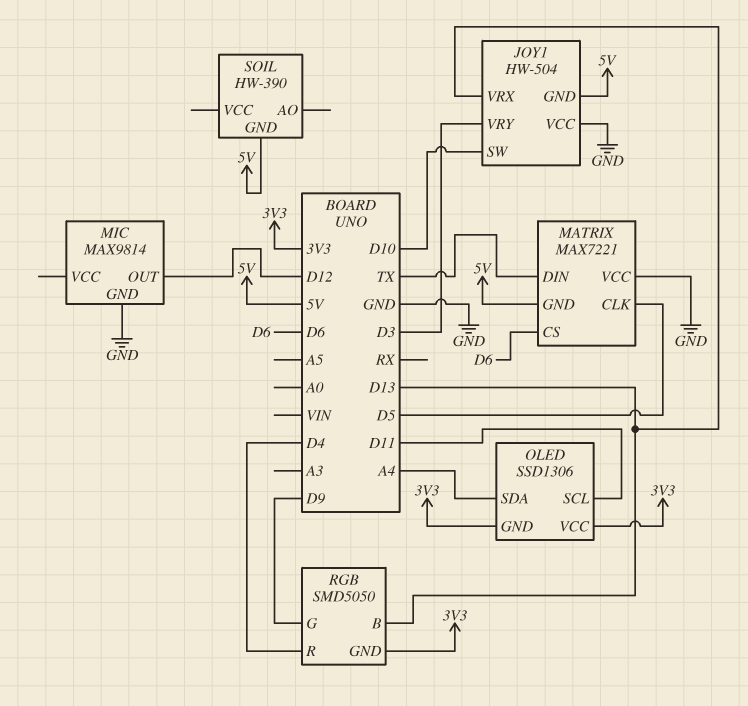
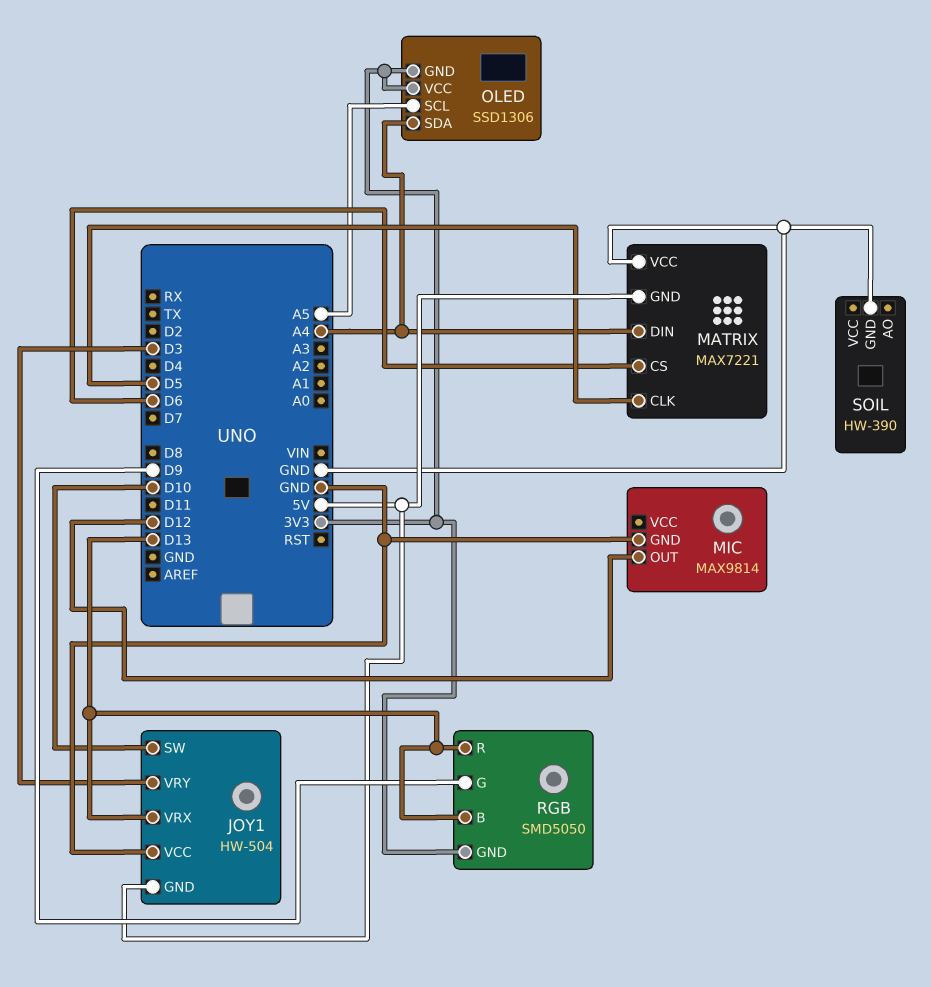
MATRIX pin DIN: TX -> A4
OLED pin SCL: D11 -> A5
RGB pin R: D4 -> D13
SOIL pin GND: 5V -> GND

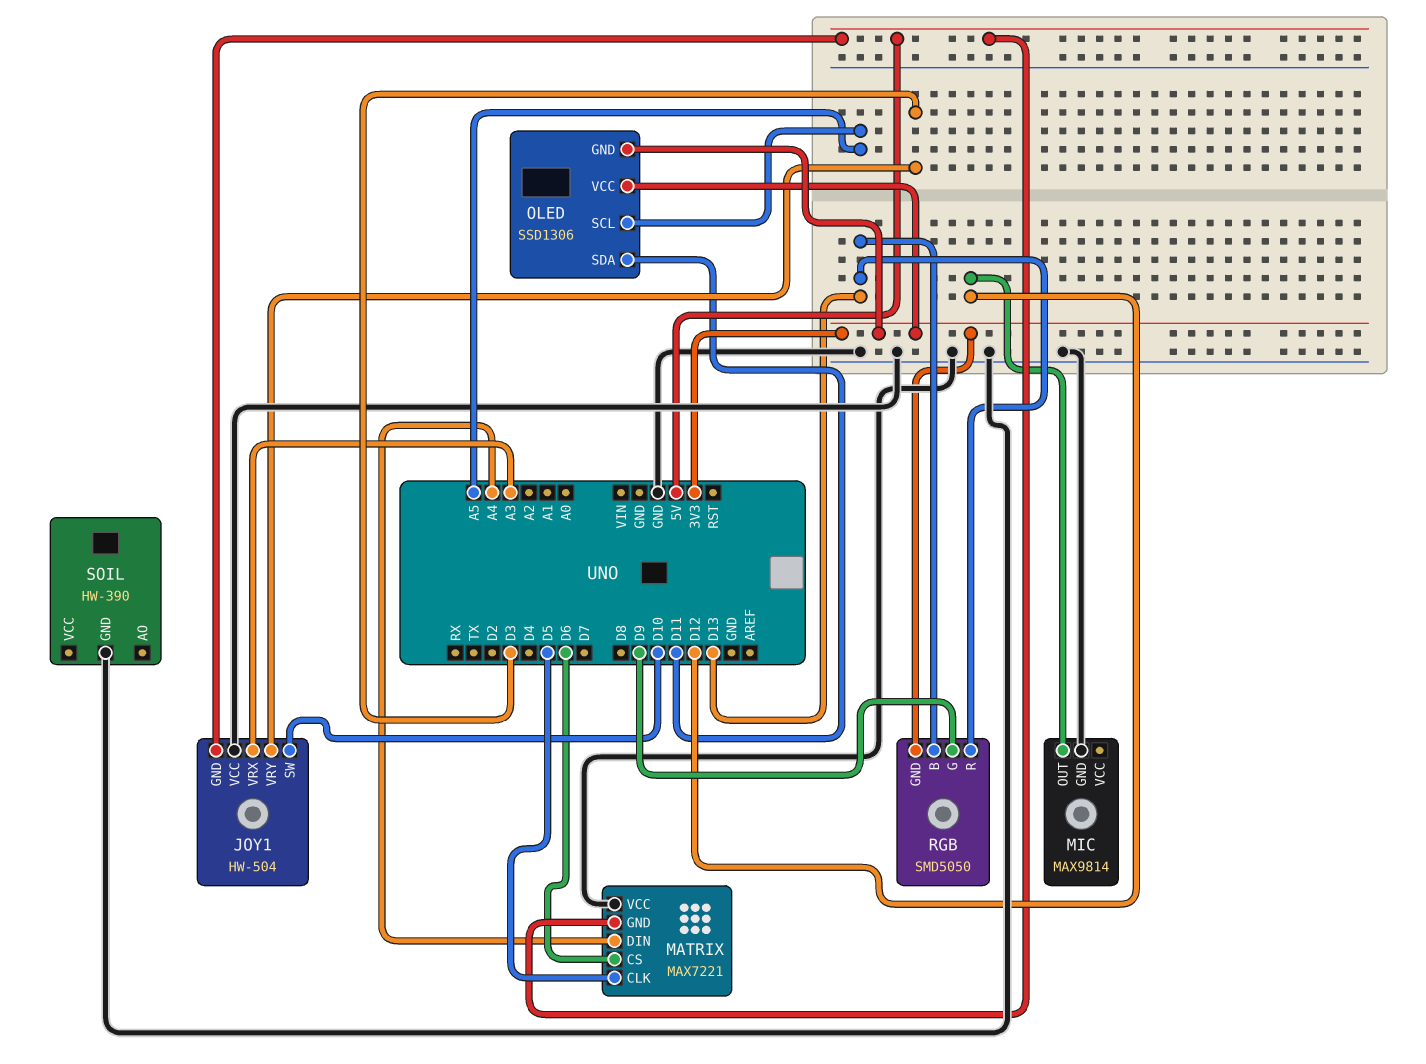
JOY1 pin VRX: D13 -> A3
OLED pin SDA: A4 -> D11

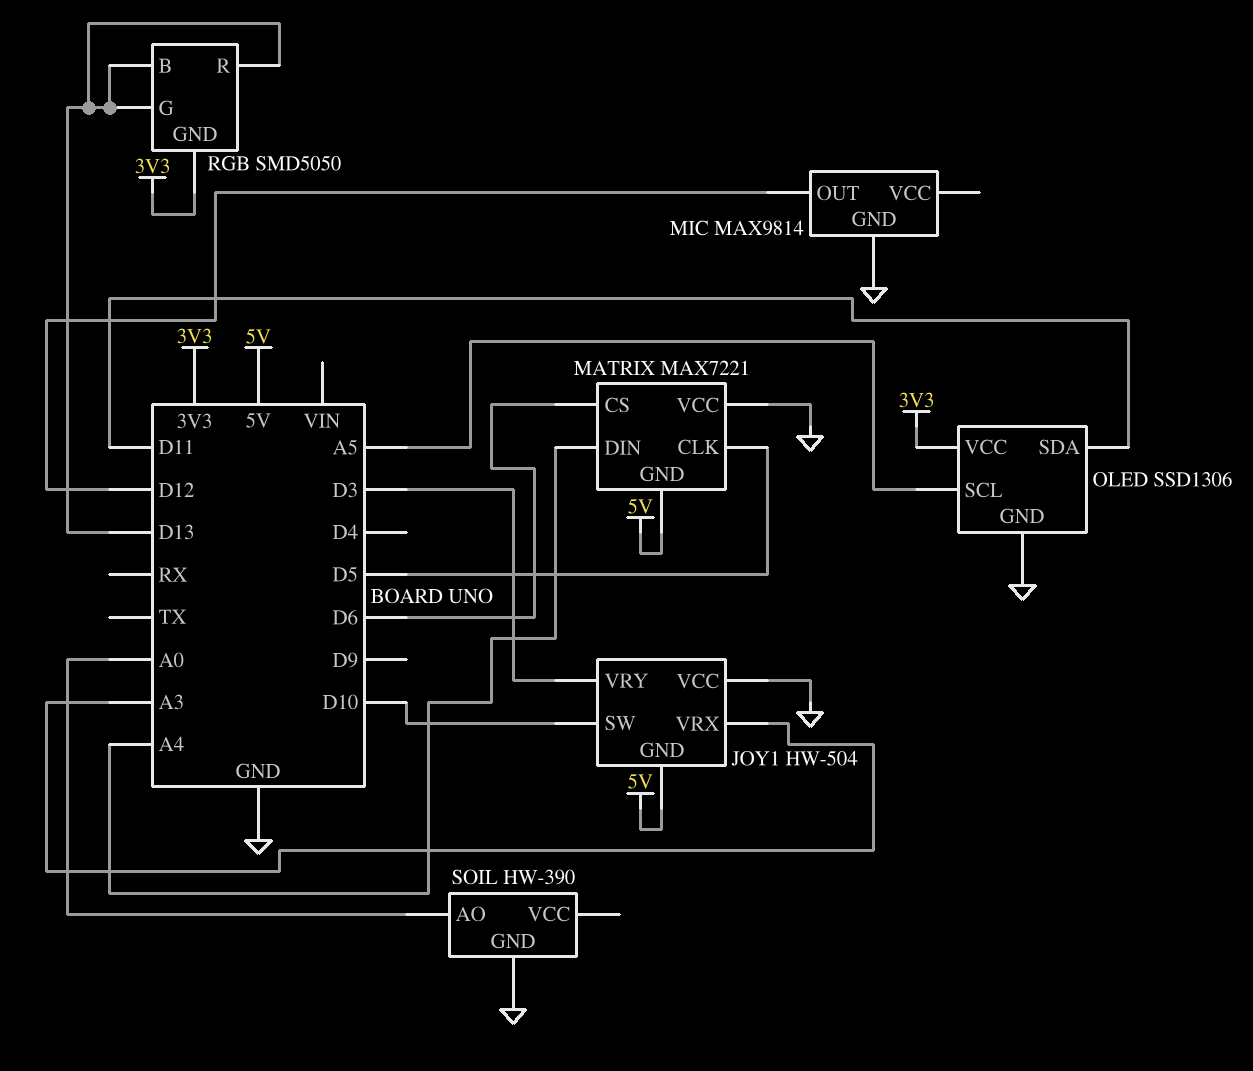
OLED pin GND: 3V3 -> GND
RGB pin G: D9 -> D13
SOIL pin AO: none -> A0

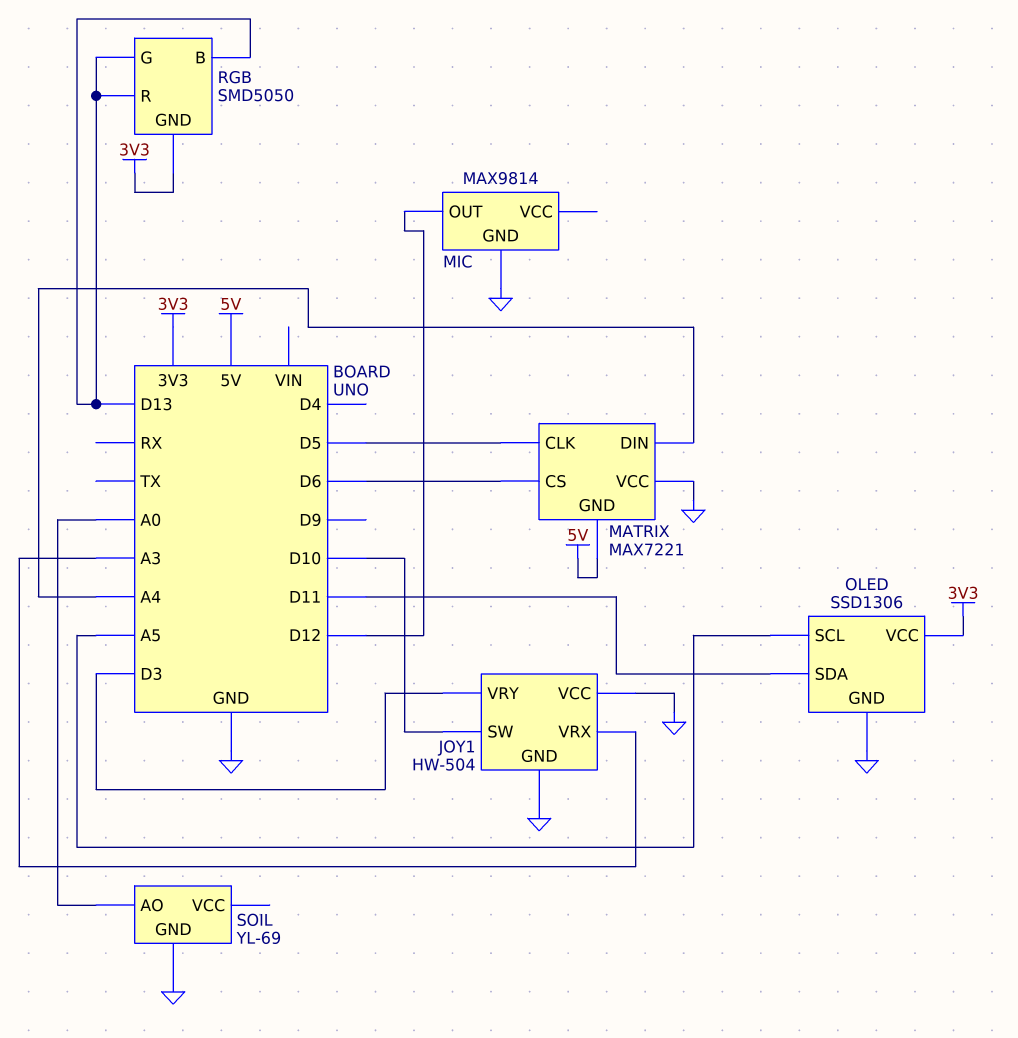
JOY1 pin GND: 5V -> GND
SOIL: HW-390 -> YL-69

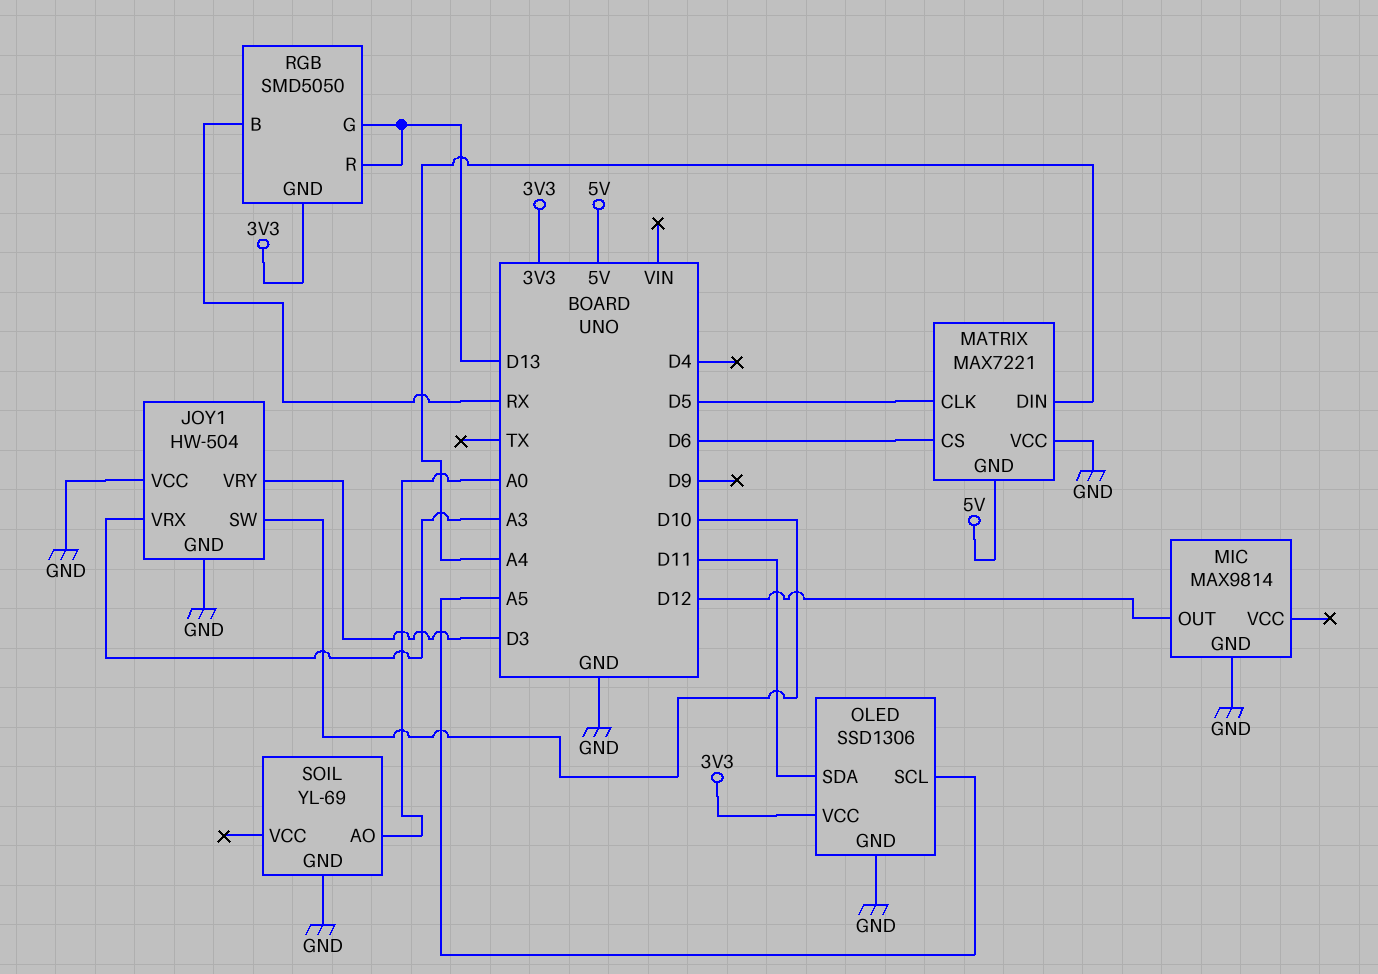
RGB pin B: D13 -> RX

